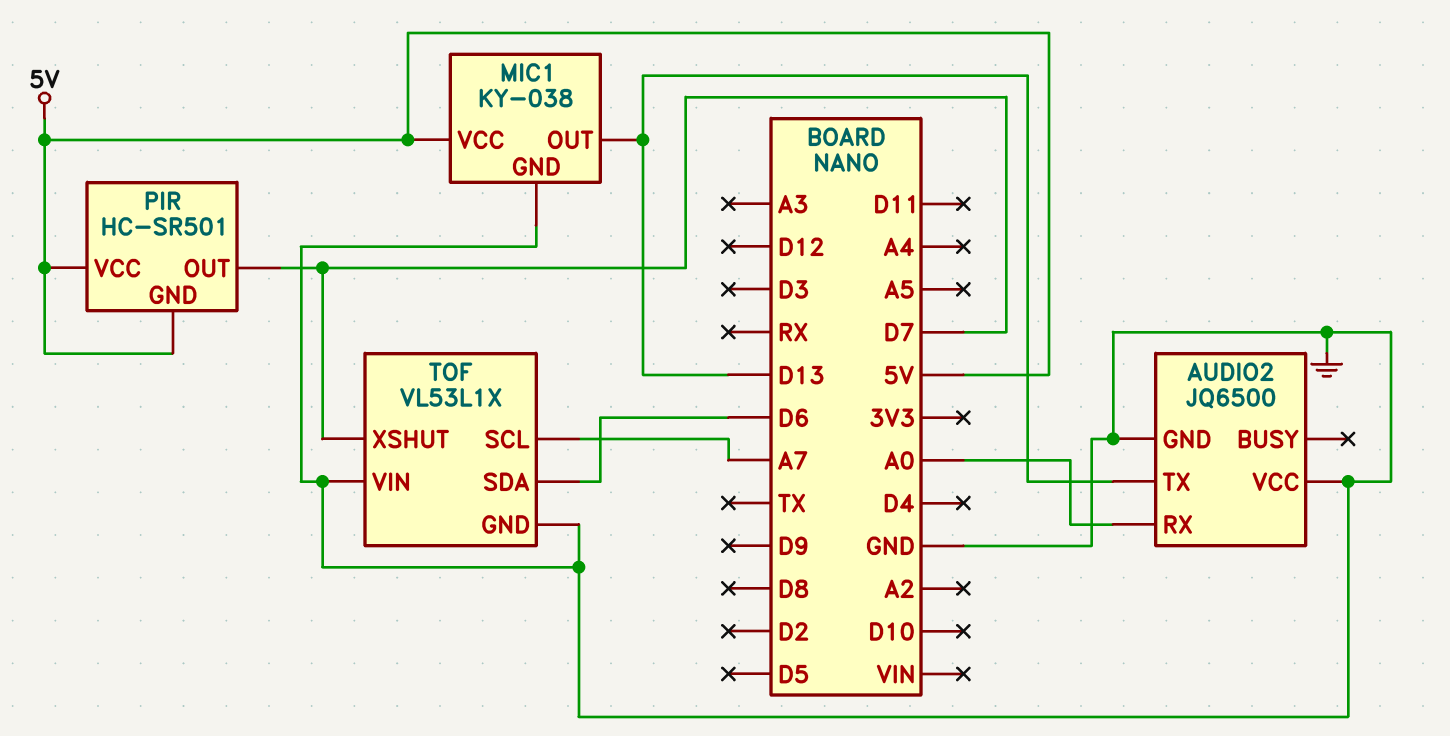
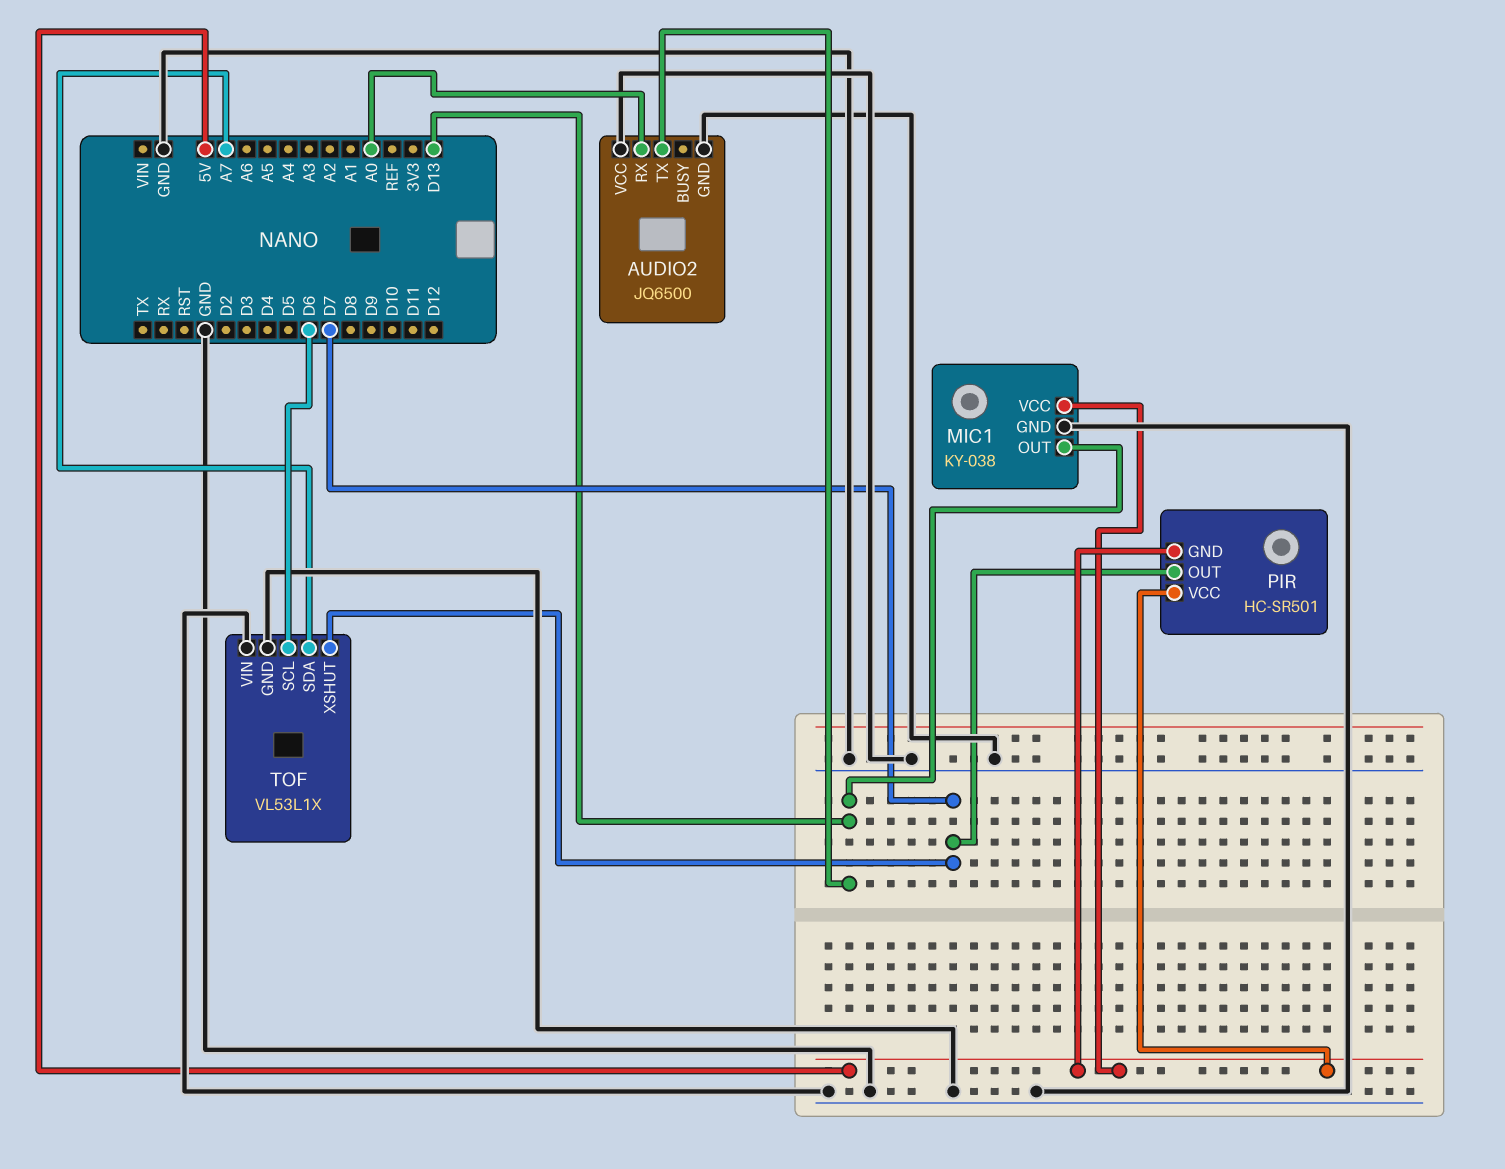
TOF pin SCL: A7 -> D6
TOF pin SDA: D6 -> A7

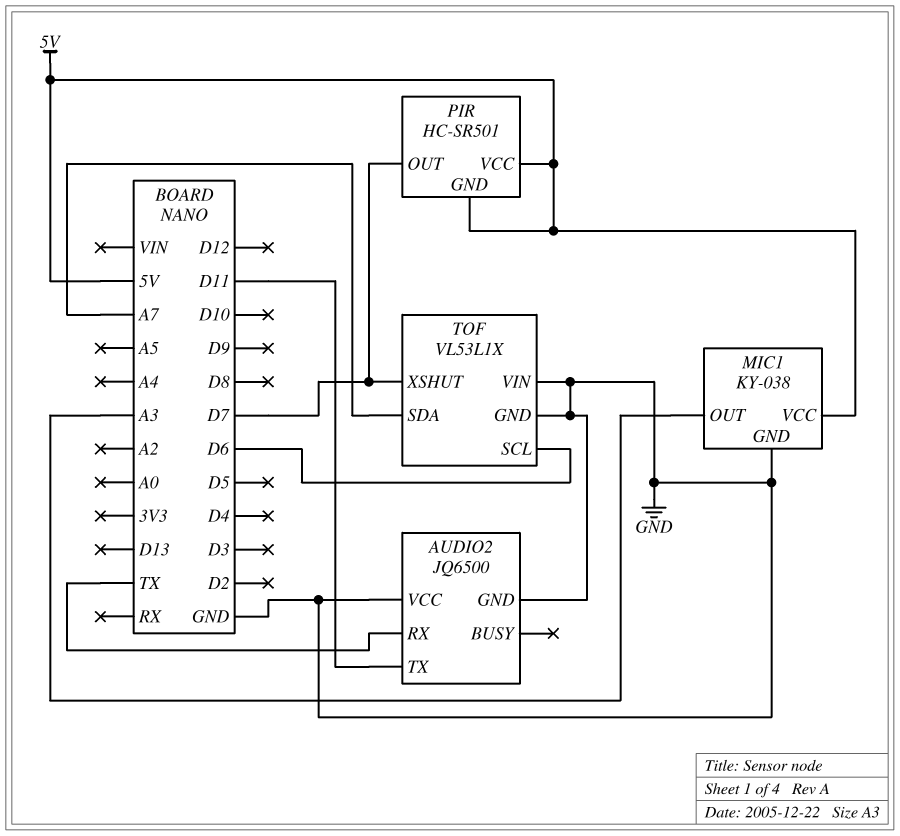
AUDIO2 pin RX: A0 -> TX
AUDIO2 pin TX: D13 -> D11
MIC1 pin OUT: D13 -> A3

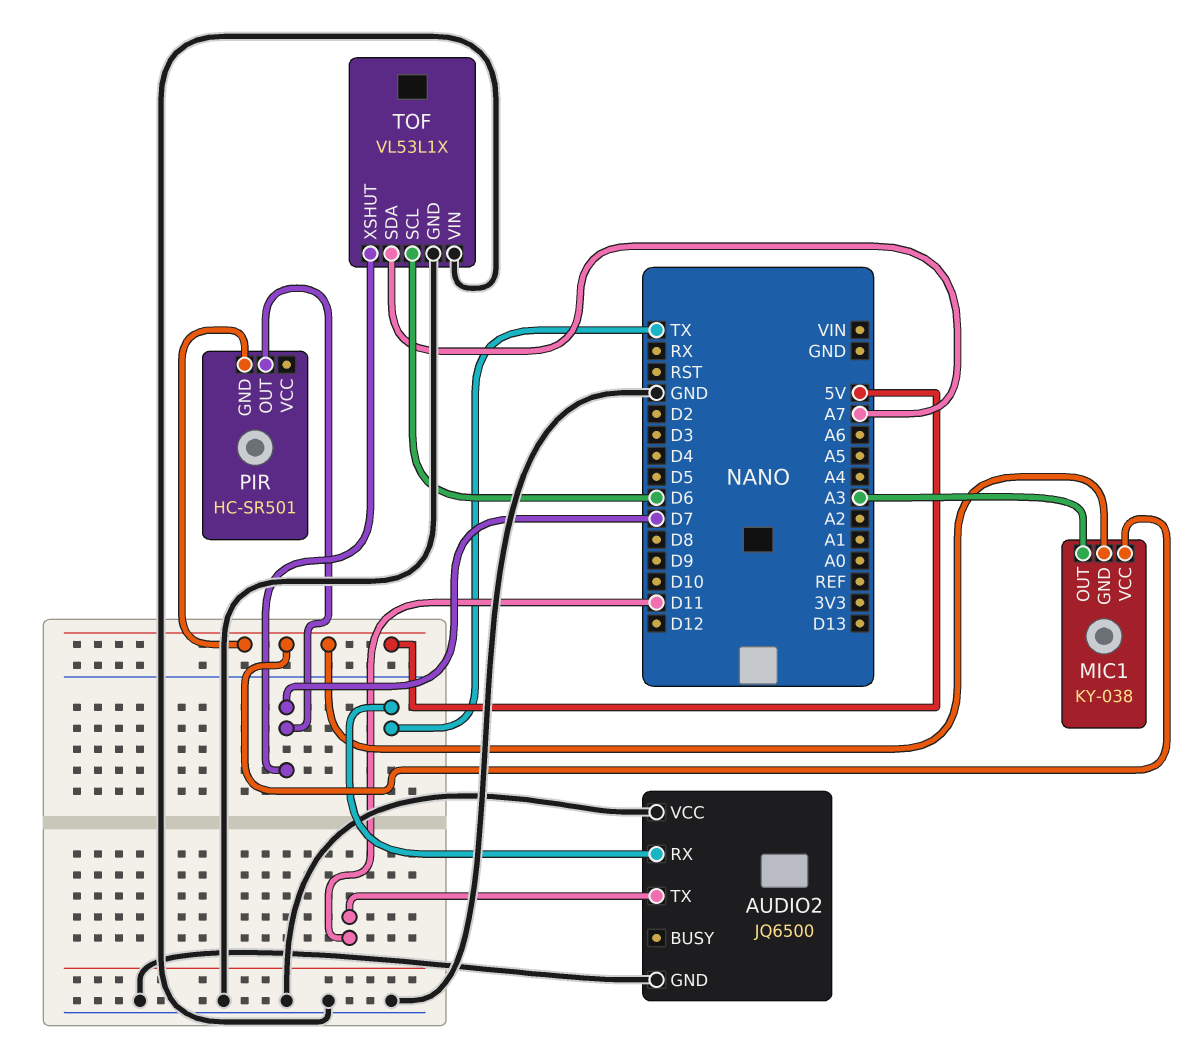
MIC1 pin GND: GND -> 5V
PIR pin VCC: 5V -> none

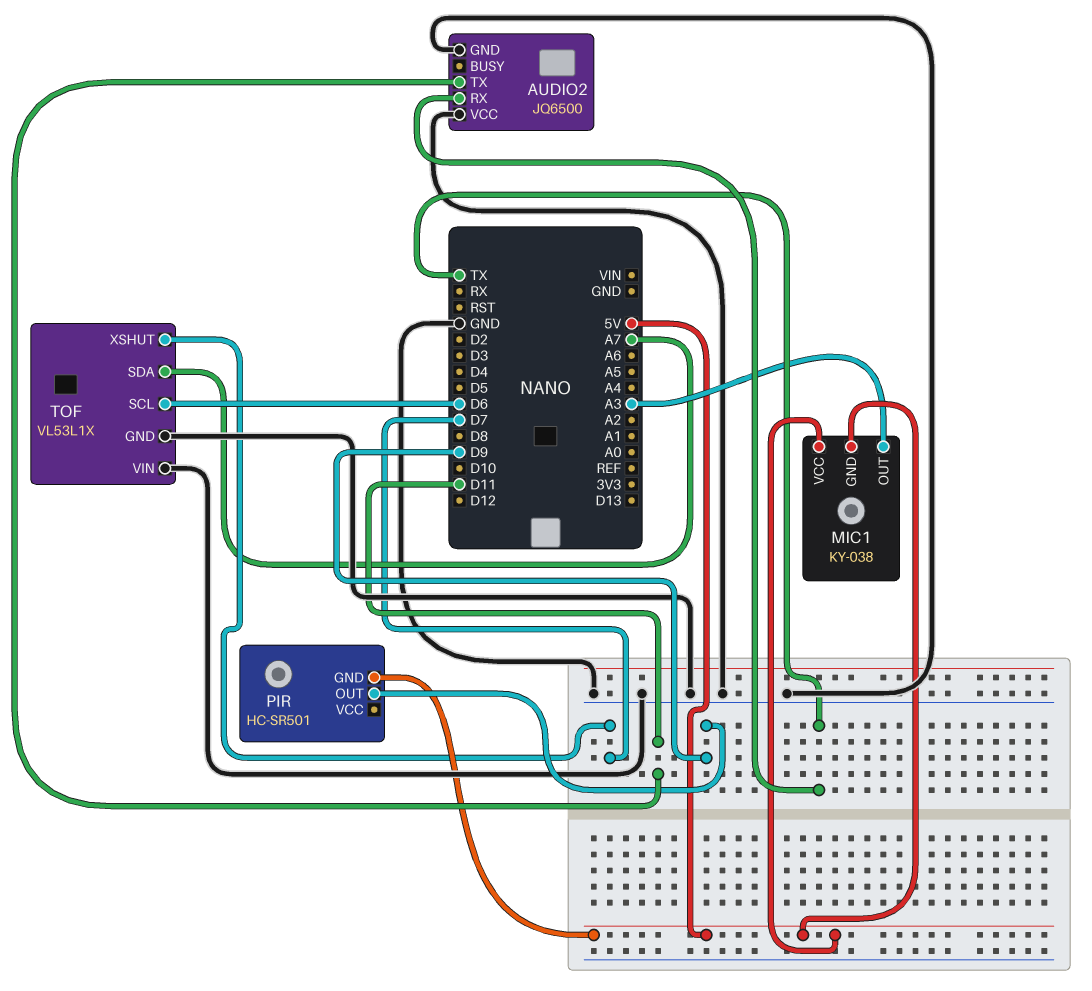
PIR pin OUT: D7 -> D9

